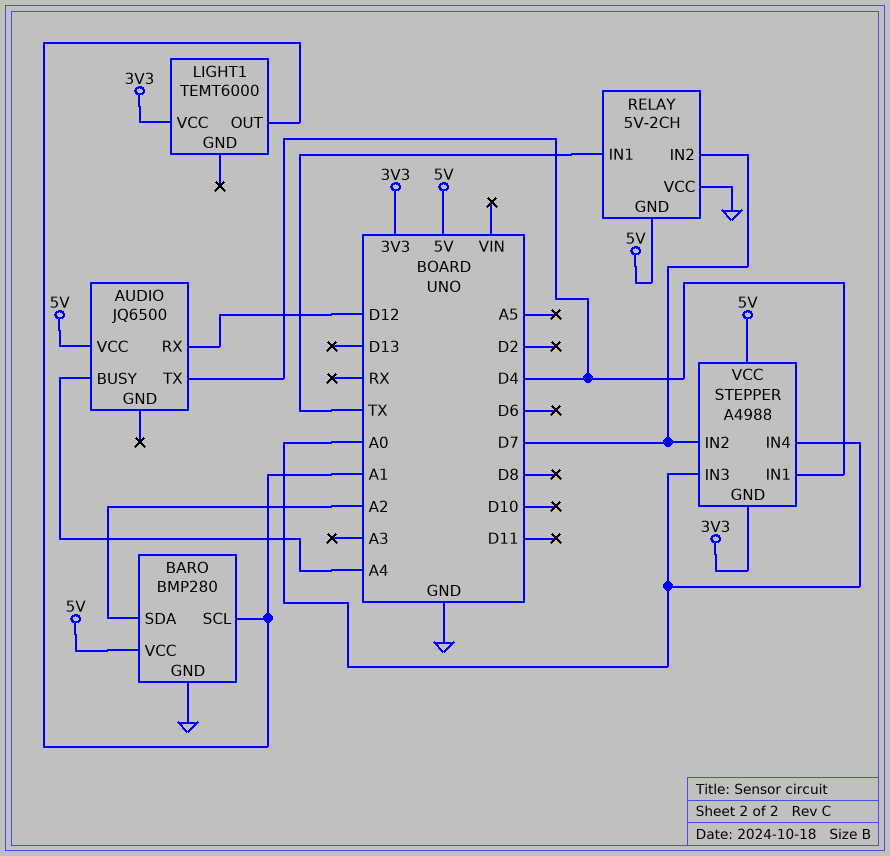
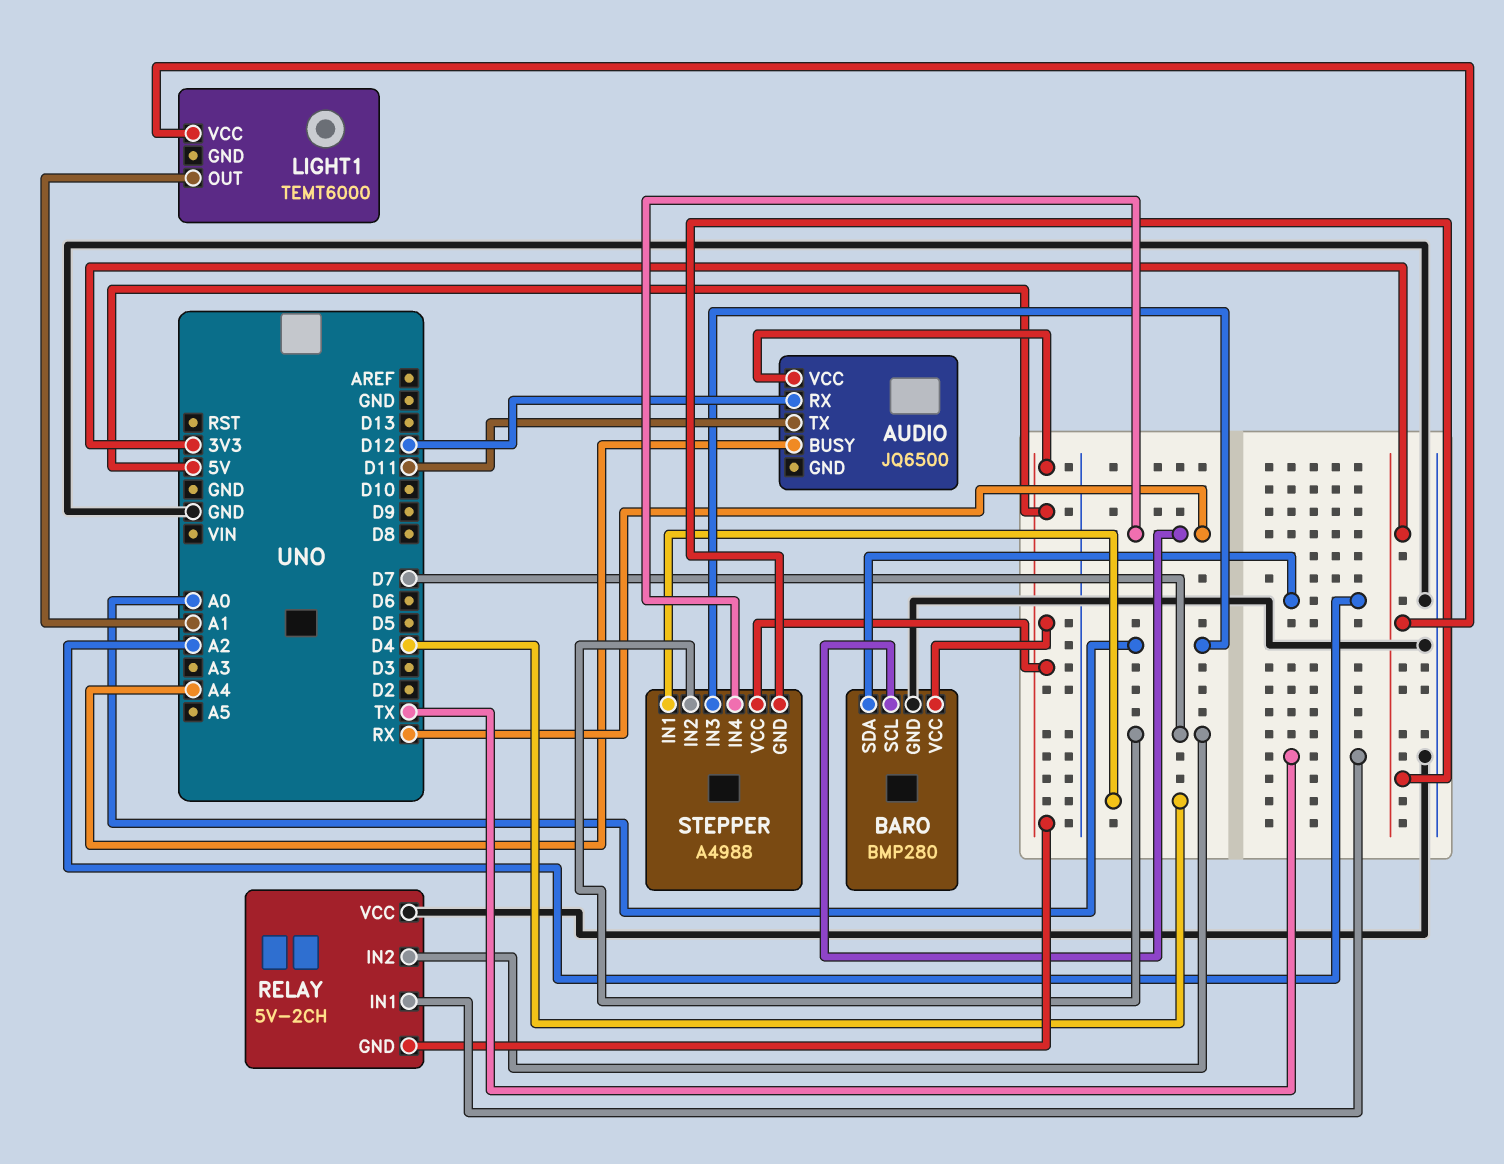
AUDIO pin TX: D4 -> D11
BARO pin SCL: A1 -> RX
STEPPER pin IN4: A0 -> RX

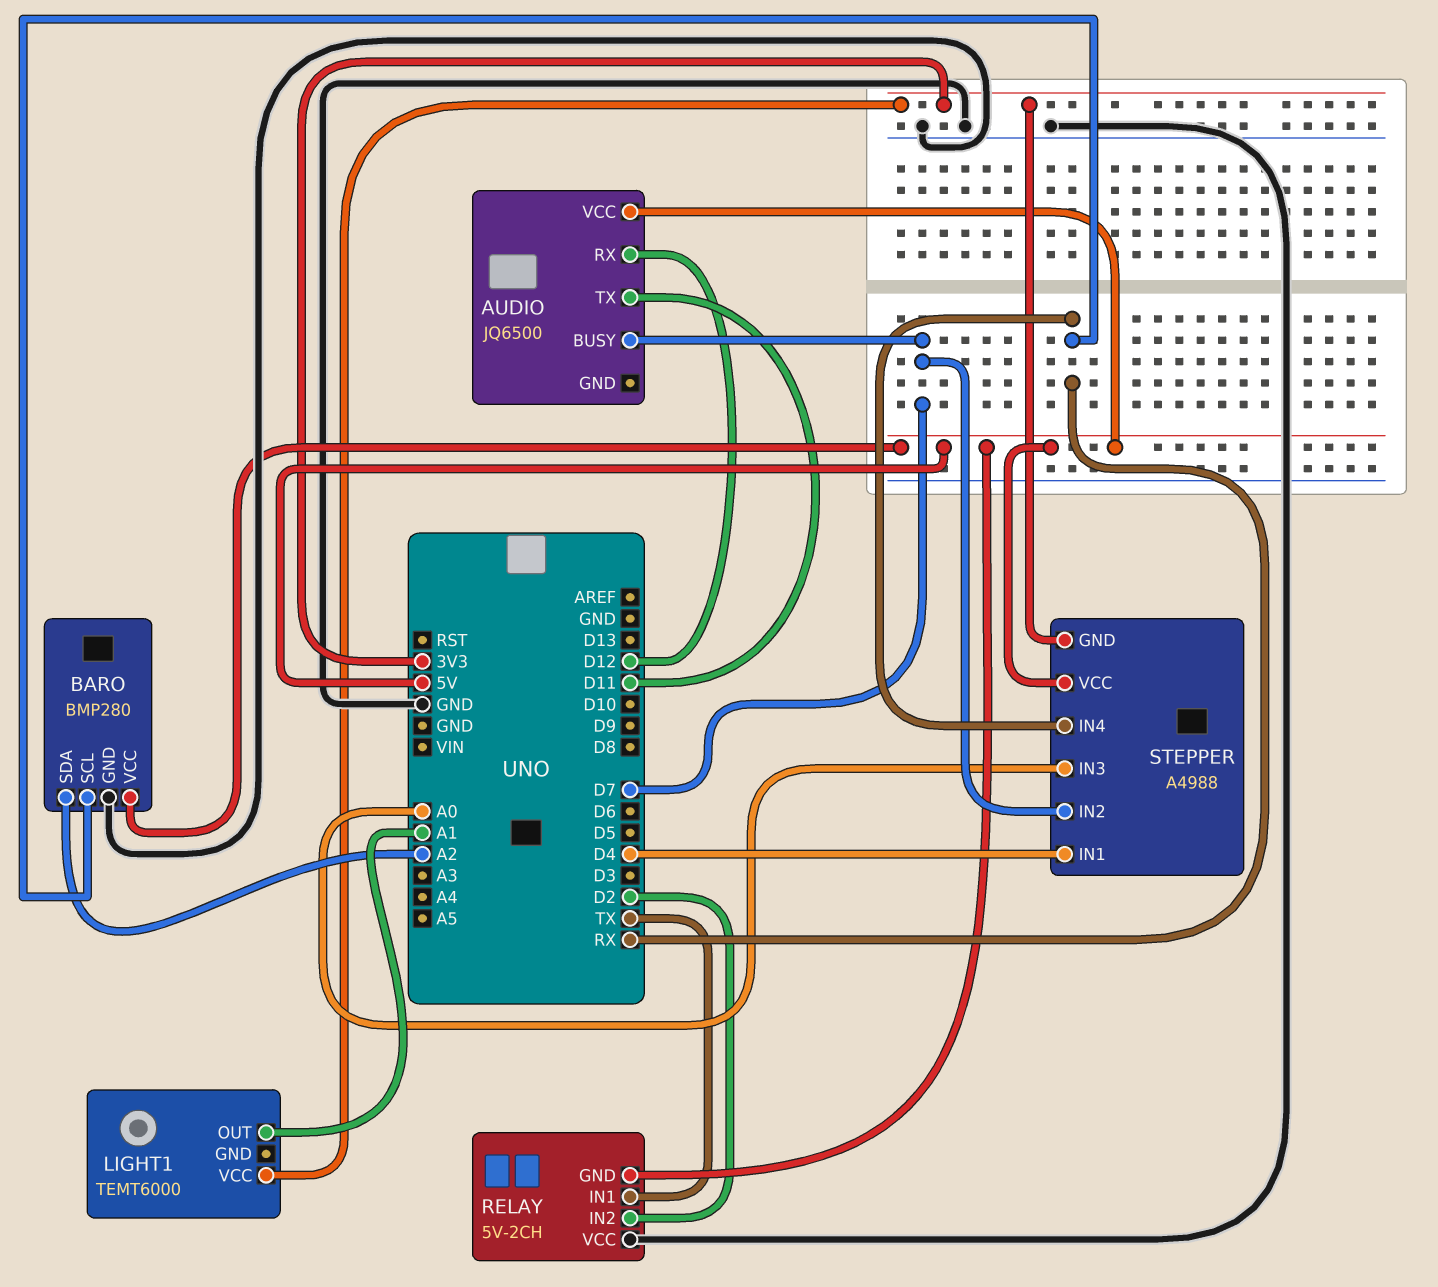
AUDIO pin BUSY: A4 -> D7
RELAY pin IN2: D7 -> D2

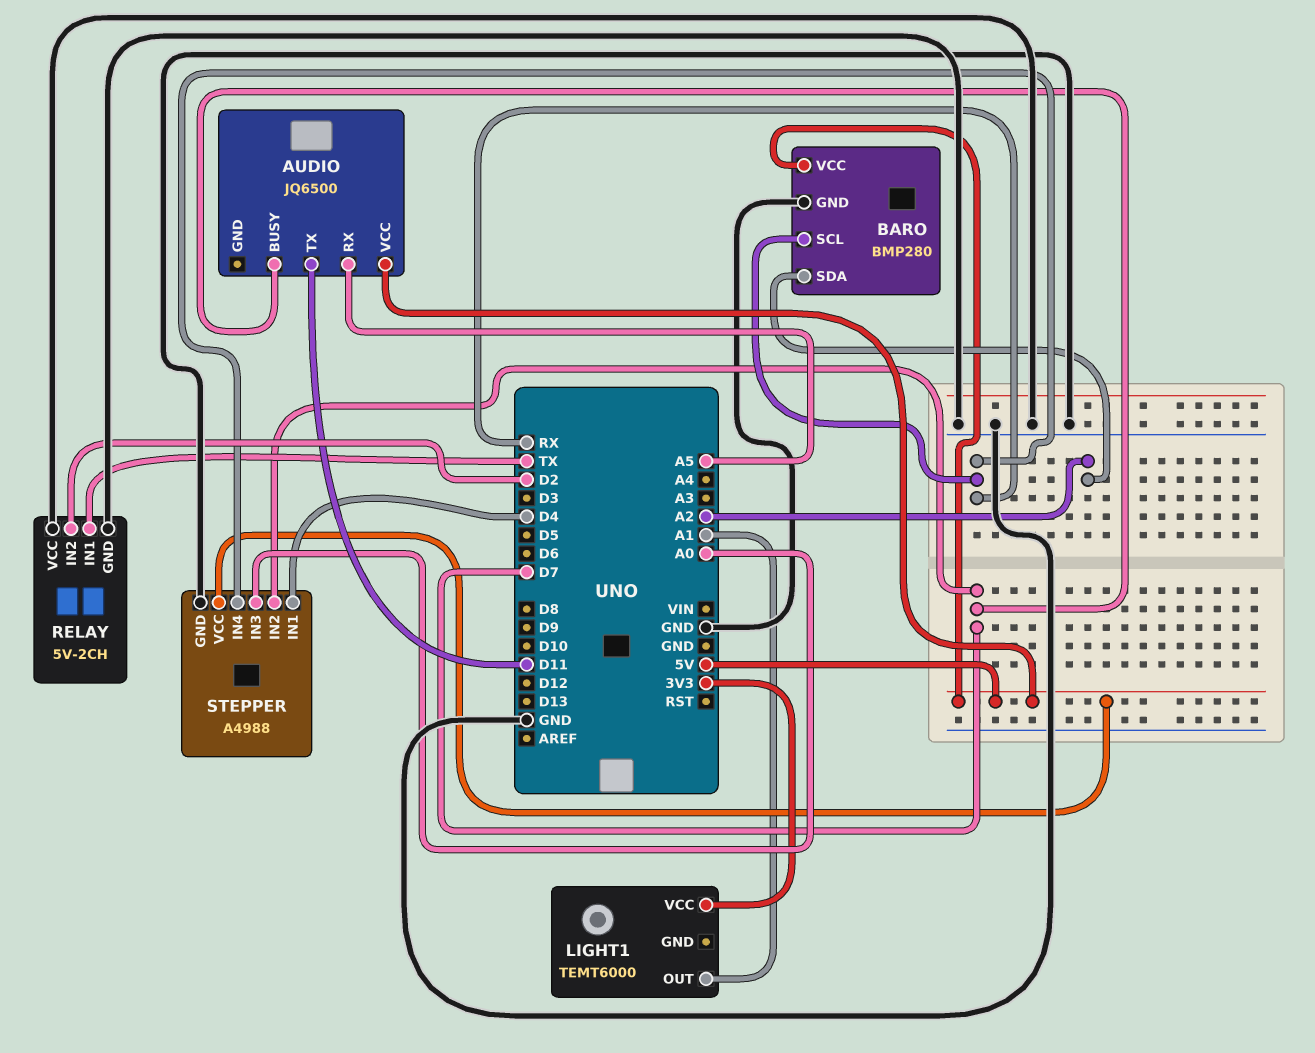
AUDIO pin RX: D12 -> A5
RELAY pin GND: 5V -> GND
STEPPER pin GND: 3V3 -> GND

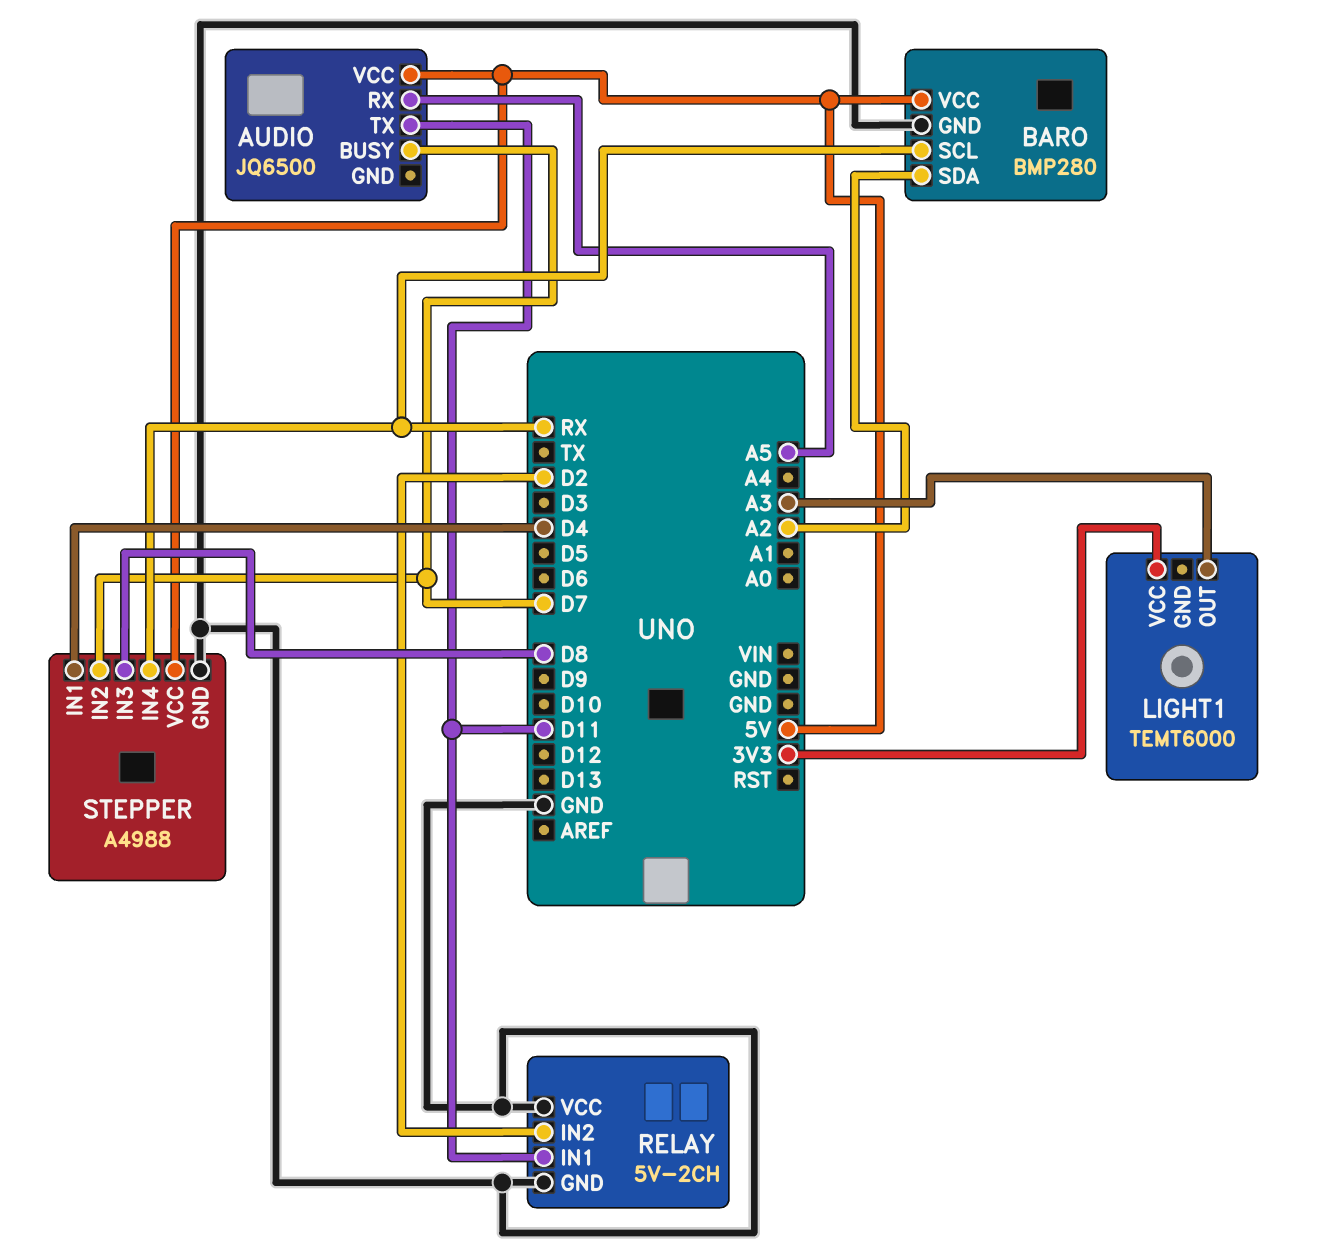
LIGHT1 pin OUT: A1 -> A3
RELAY pin IN1: TX -> D11
STEPPER pin IN3: A0 -> D8

